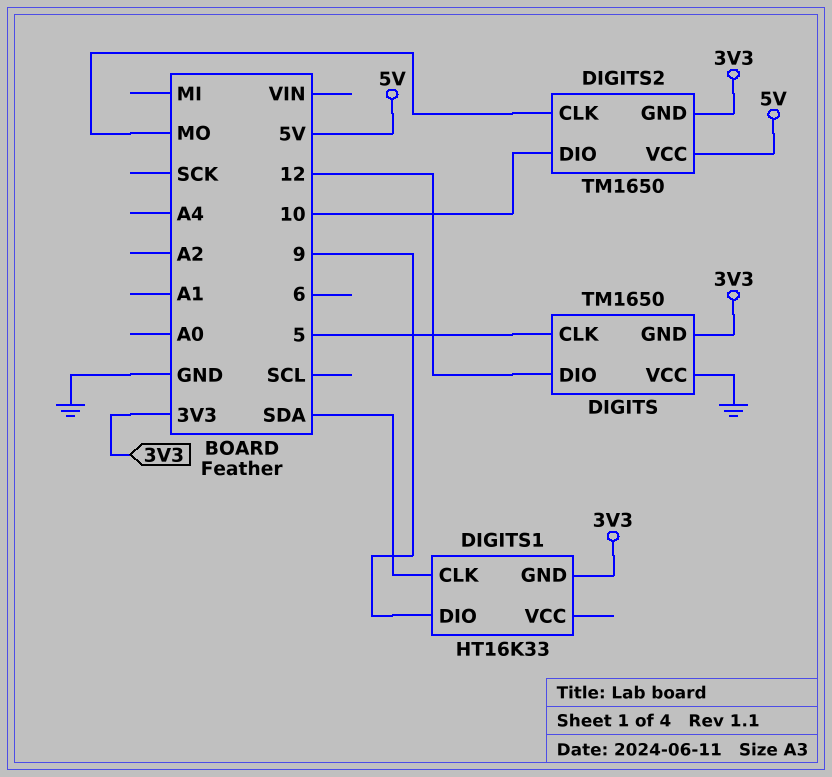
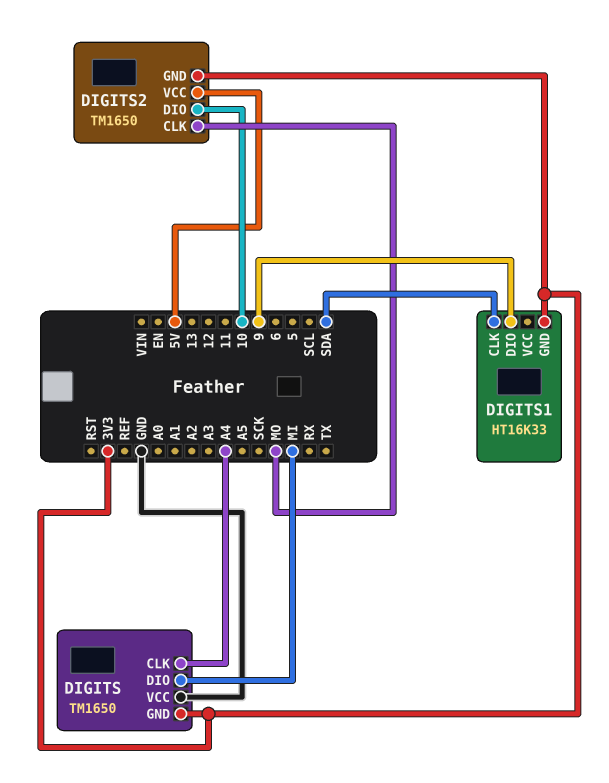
DIGITS pin CLK: 5 -> A4
DIGITS pin DIO: 12 -> MI

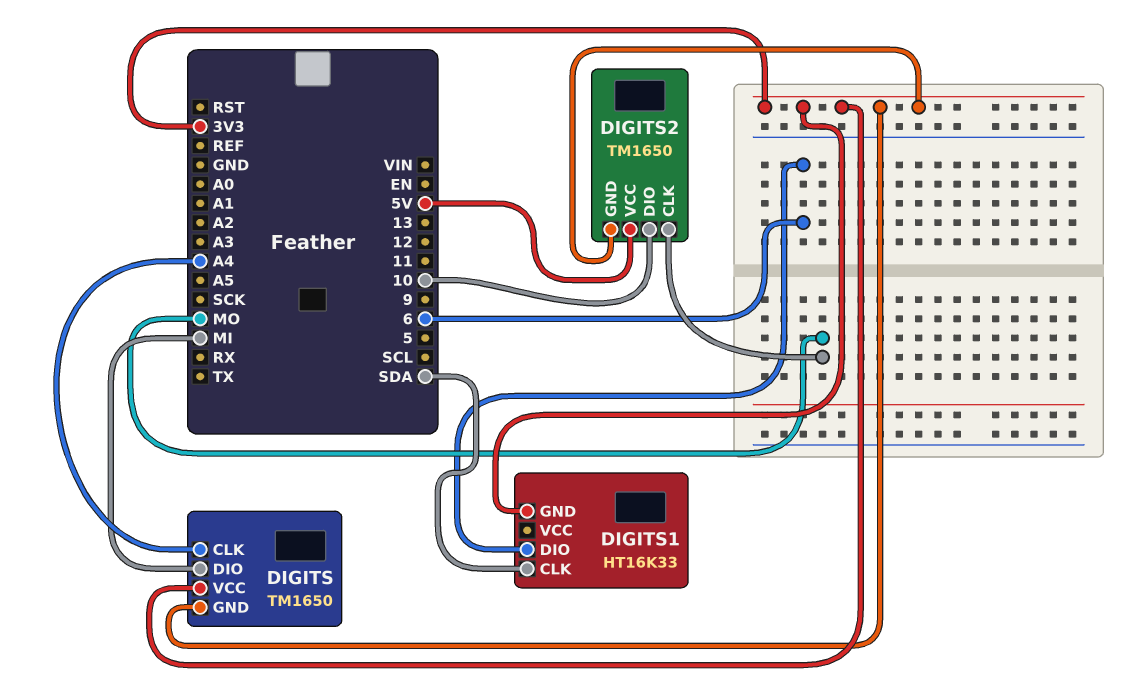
DIGITS pin VCC: GND -> 3V3
DIGITS1 pin DIO: 9 -> 6

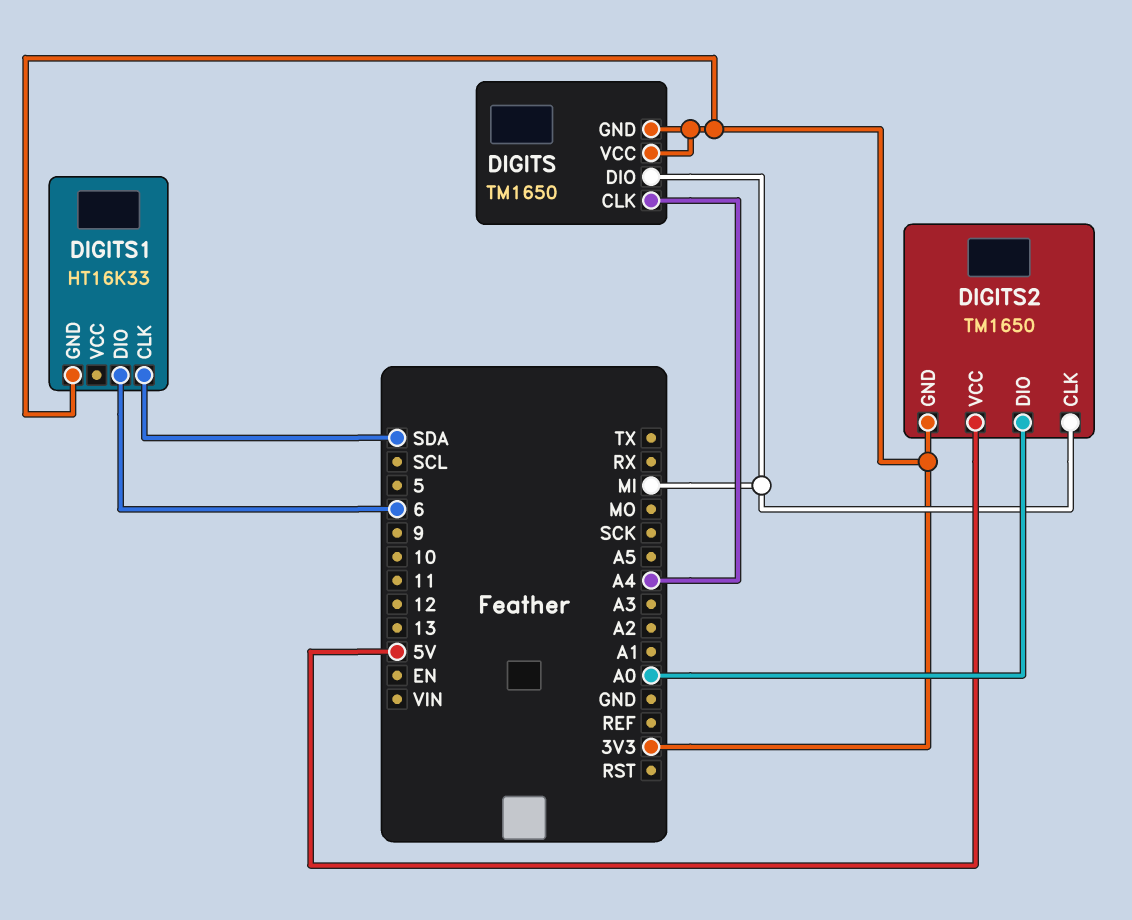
DIGITS2 pin CLK: MO -> MI
DIGITS2 pin DIO: 10 -> A0

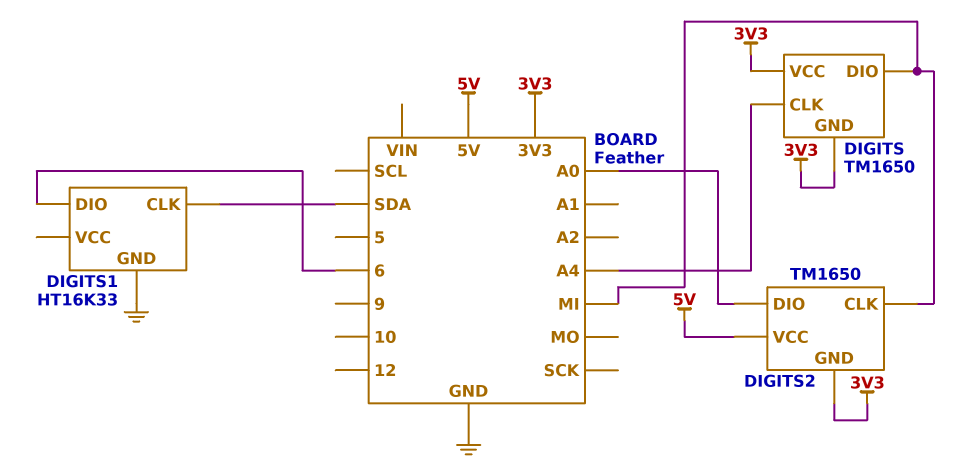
DIGITS1 pin GND: 3V3 -> GND

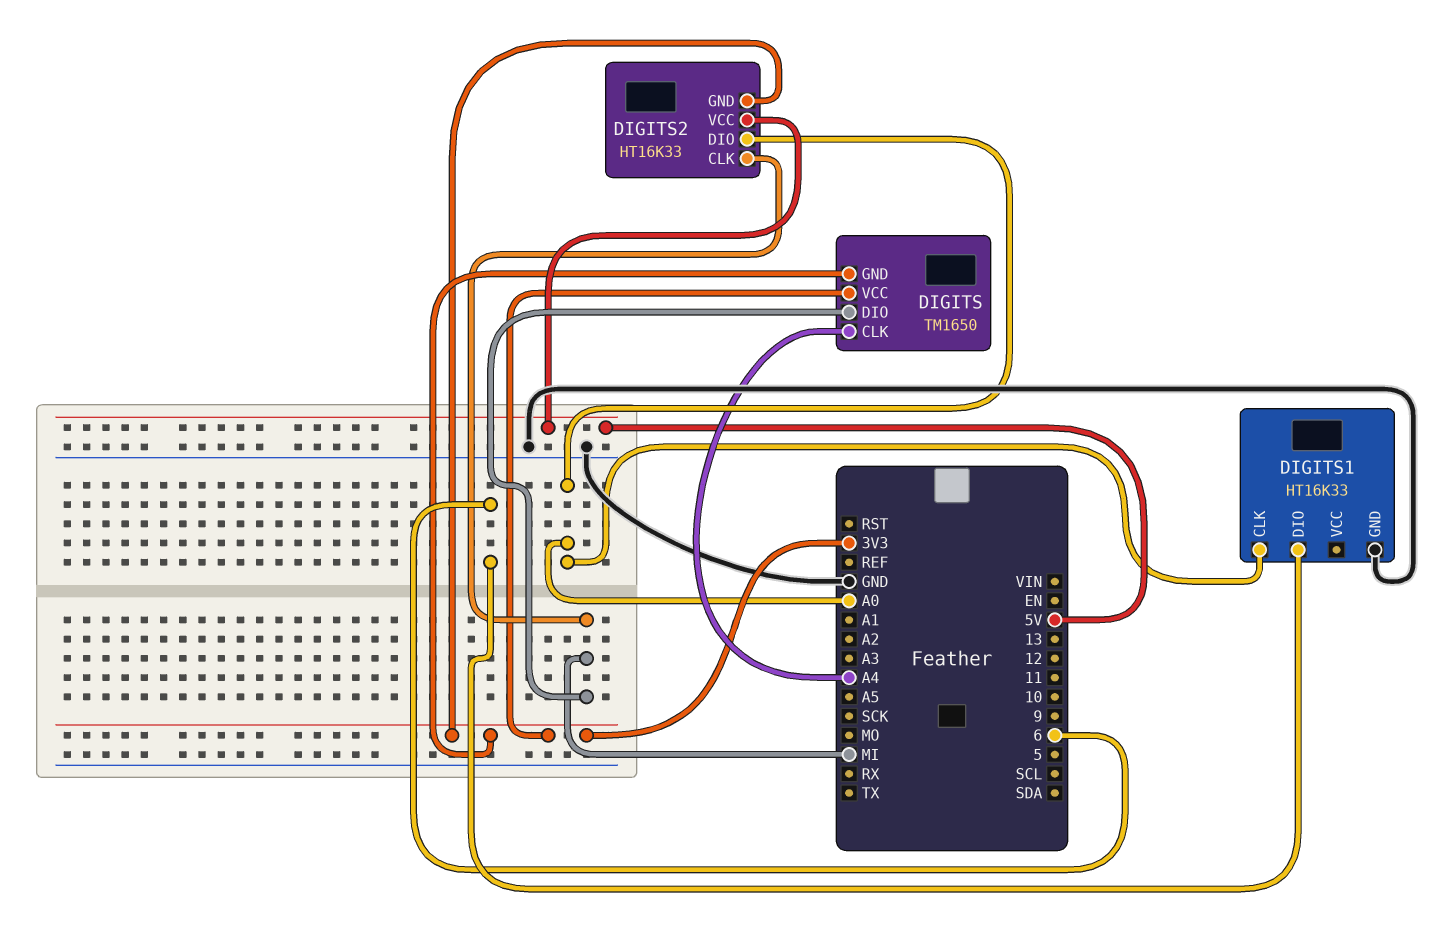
DIGITS1 pin CLK: SDA -> A0
DIGITS2: TM1650 -> HT16K33

